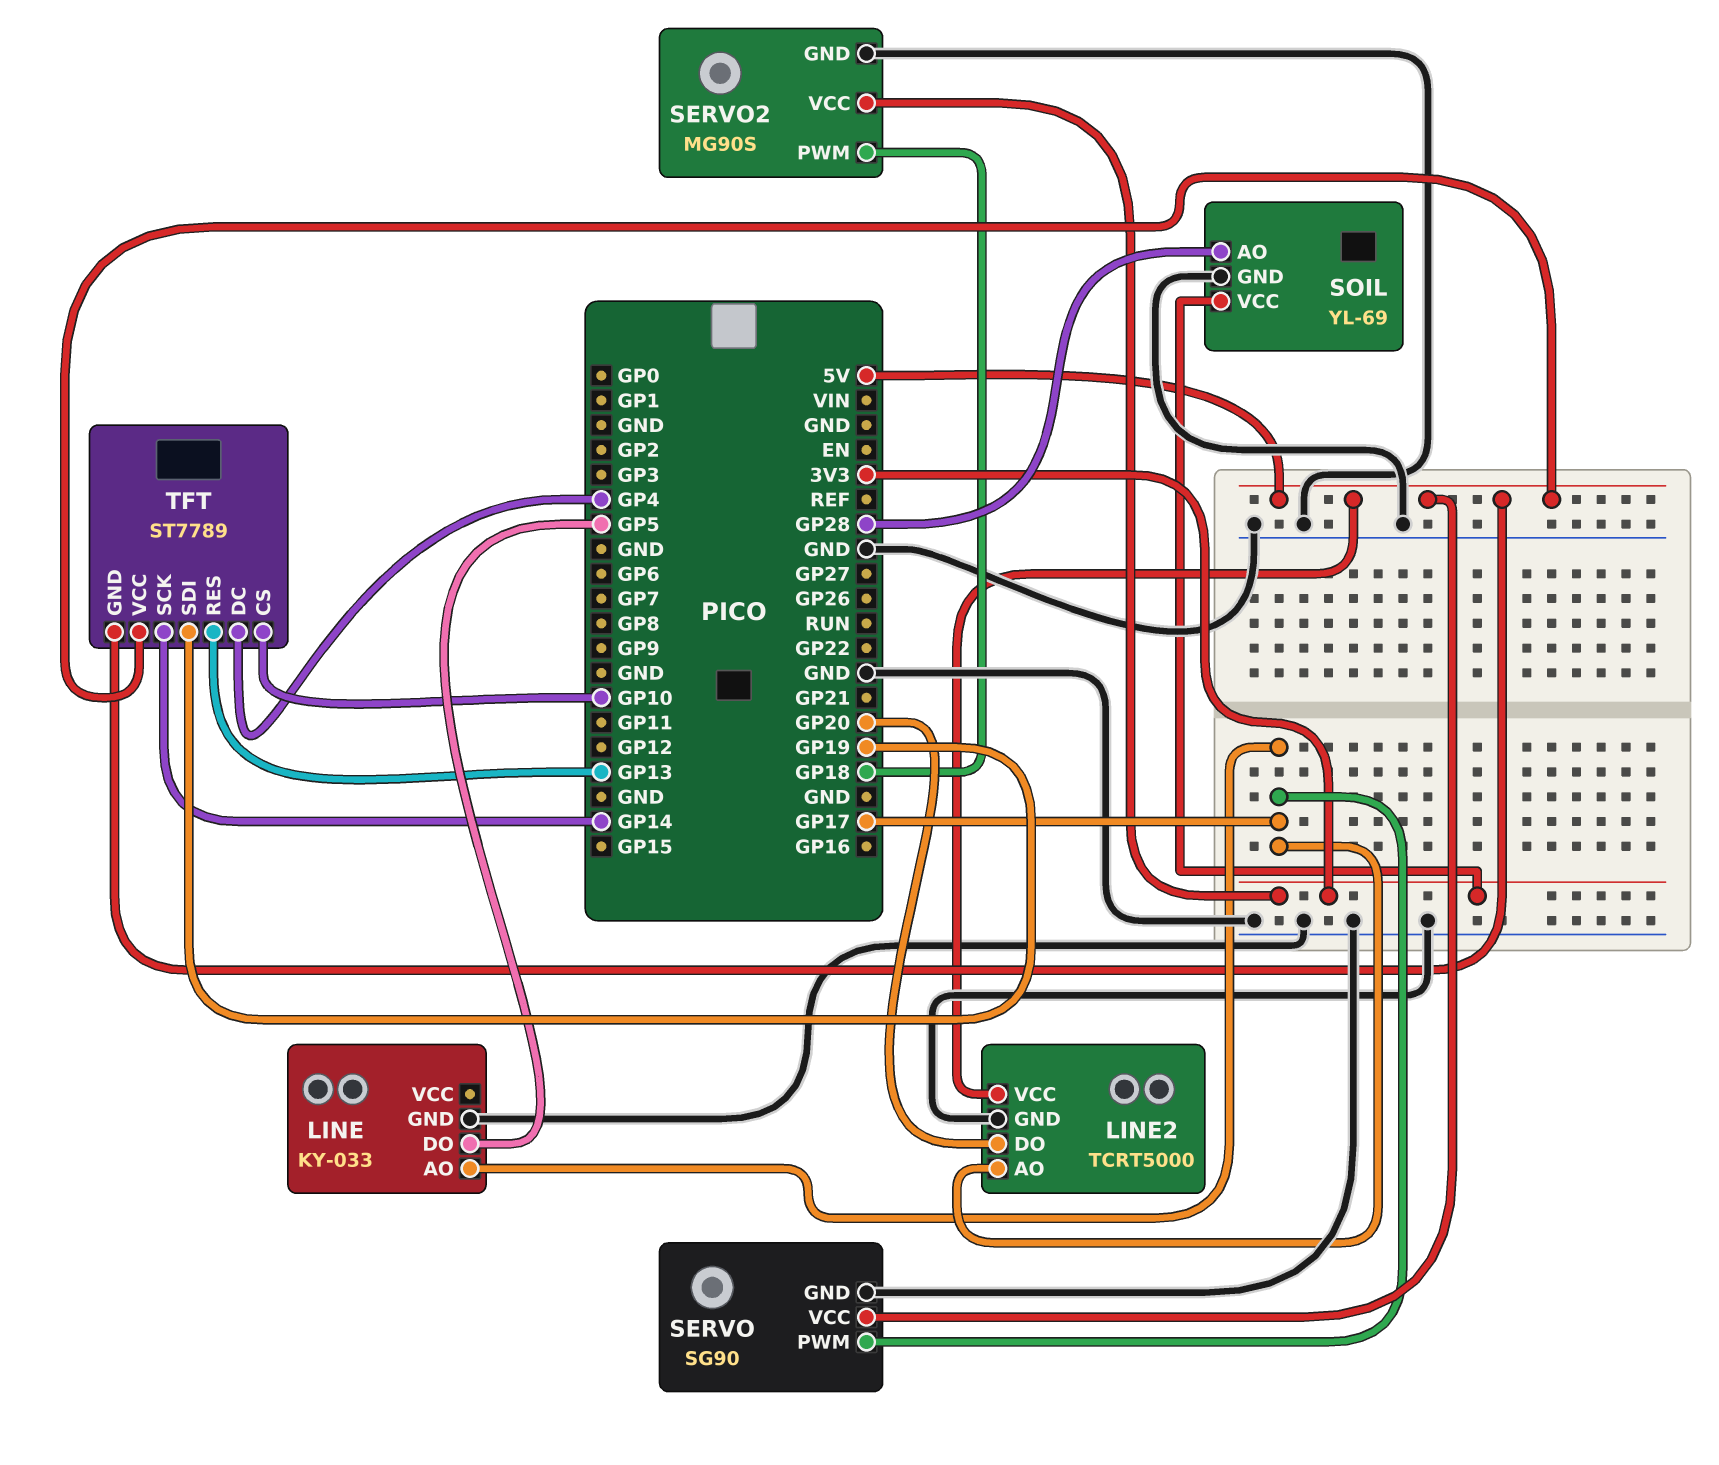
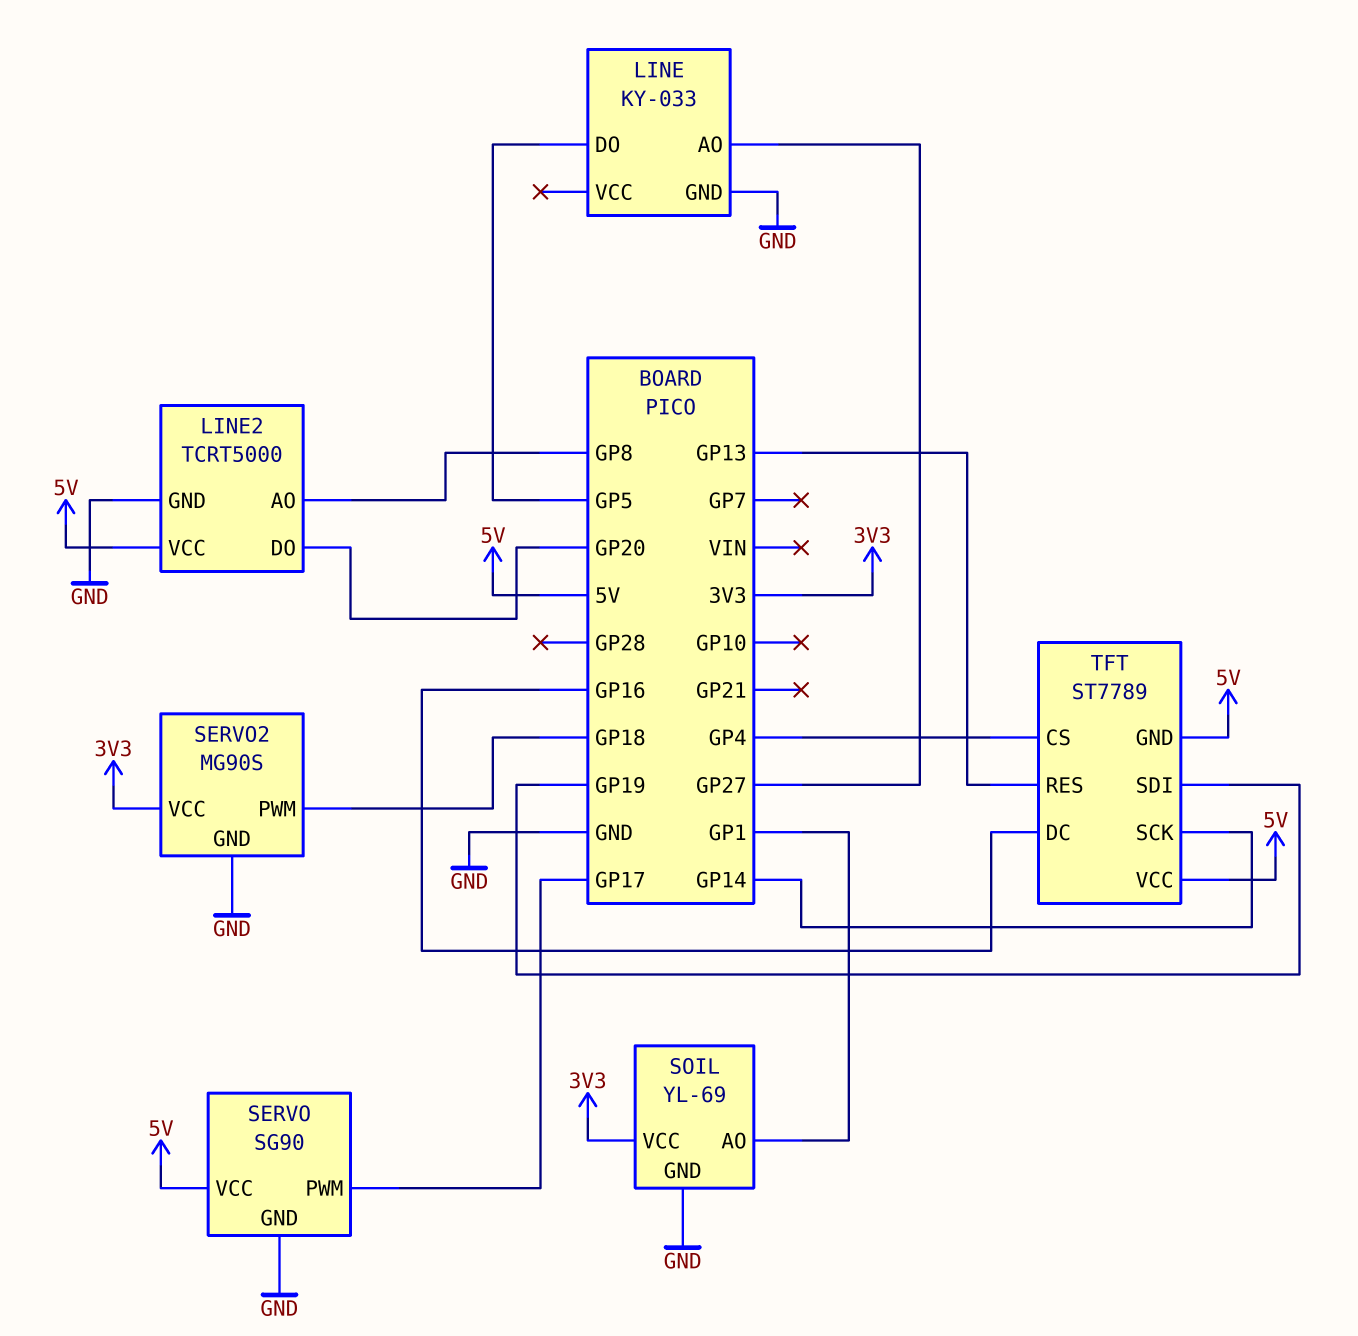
LINE pin AO: GP17 -> GP27
LINE2 pin AO: GP17 -> GP8
SOIL pin AO: GP28 -> GP1
TFT pin CS: GP10 -> GP4
TFT pin DC: GP4 -> GP16

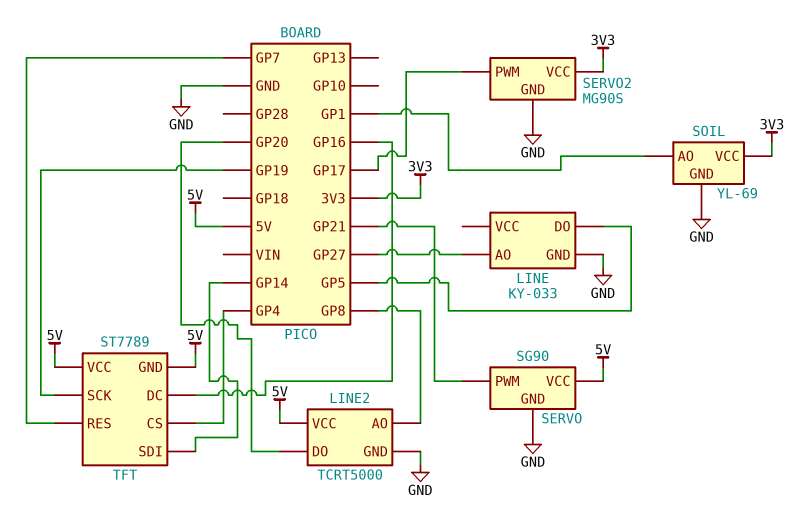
SERVO pin PWM: GP17 -> GP21
SERVO2 pin PWM: GP18 -> GP17
TFT pin RES: GP13 -> GP7
TFT pin SCK: GP14 -> GP19
TFT pin SDI: GP19 -> GP14

